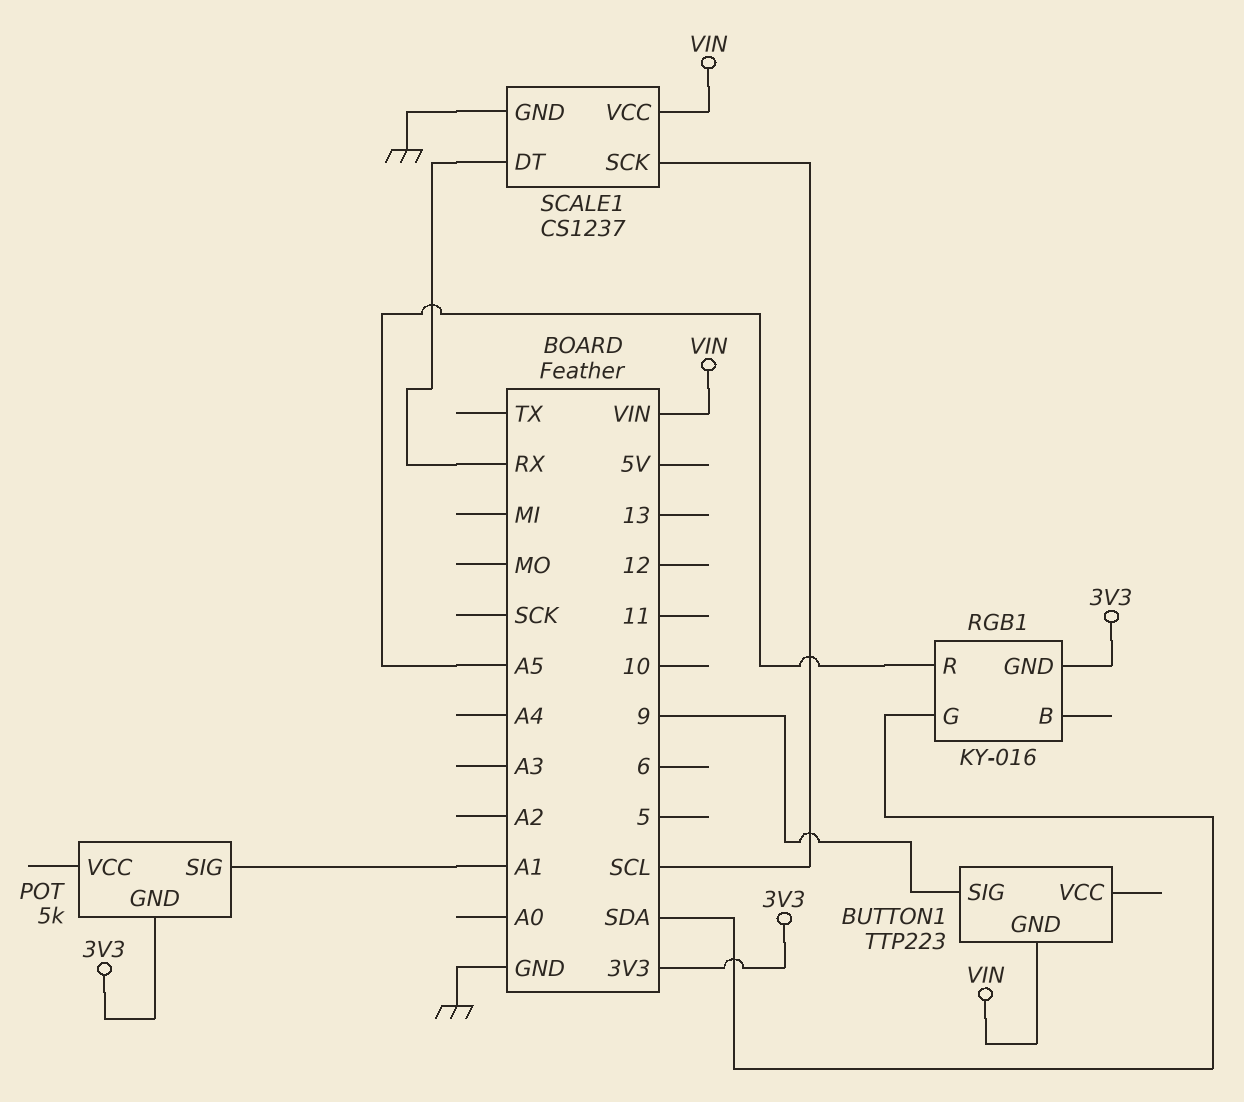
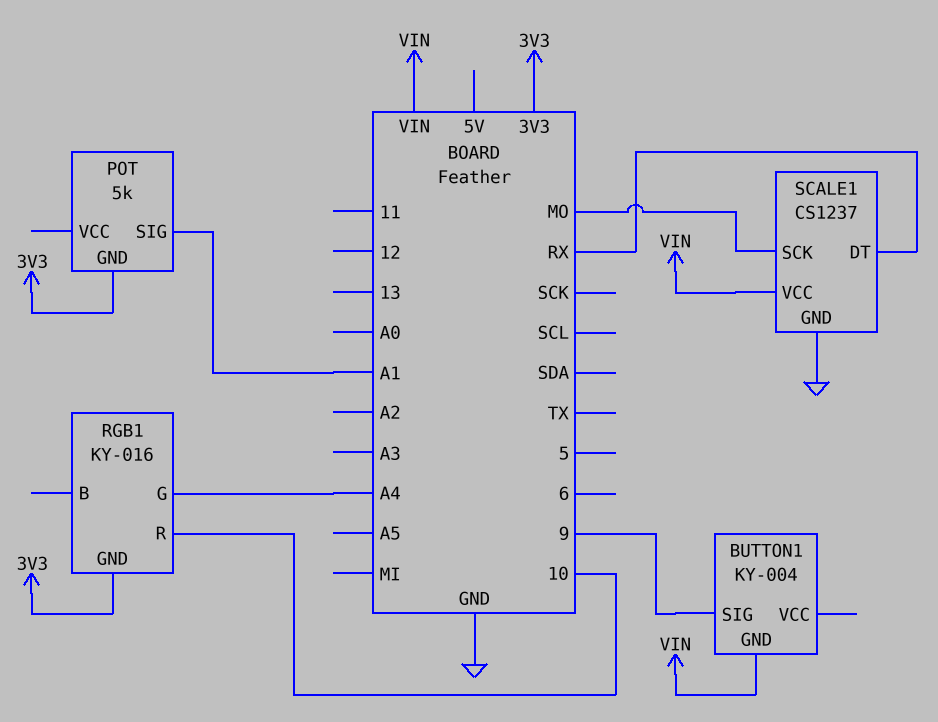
BUTTON1: TTP223 -> KY-004
RGB1 pin G: SDA -> A4
RGB1 pin R: A5 -> 10
SCALE1 pin SCK: SCL -> MO

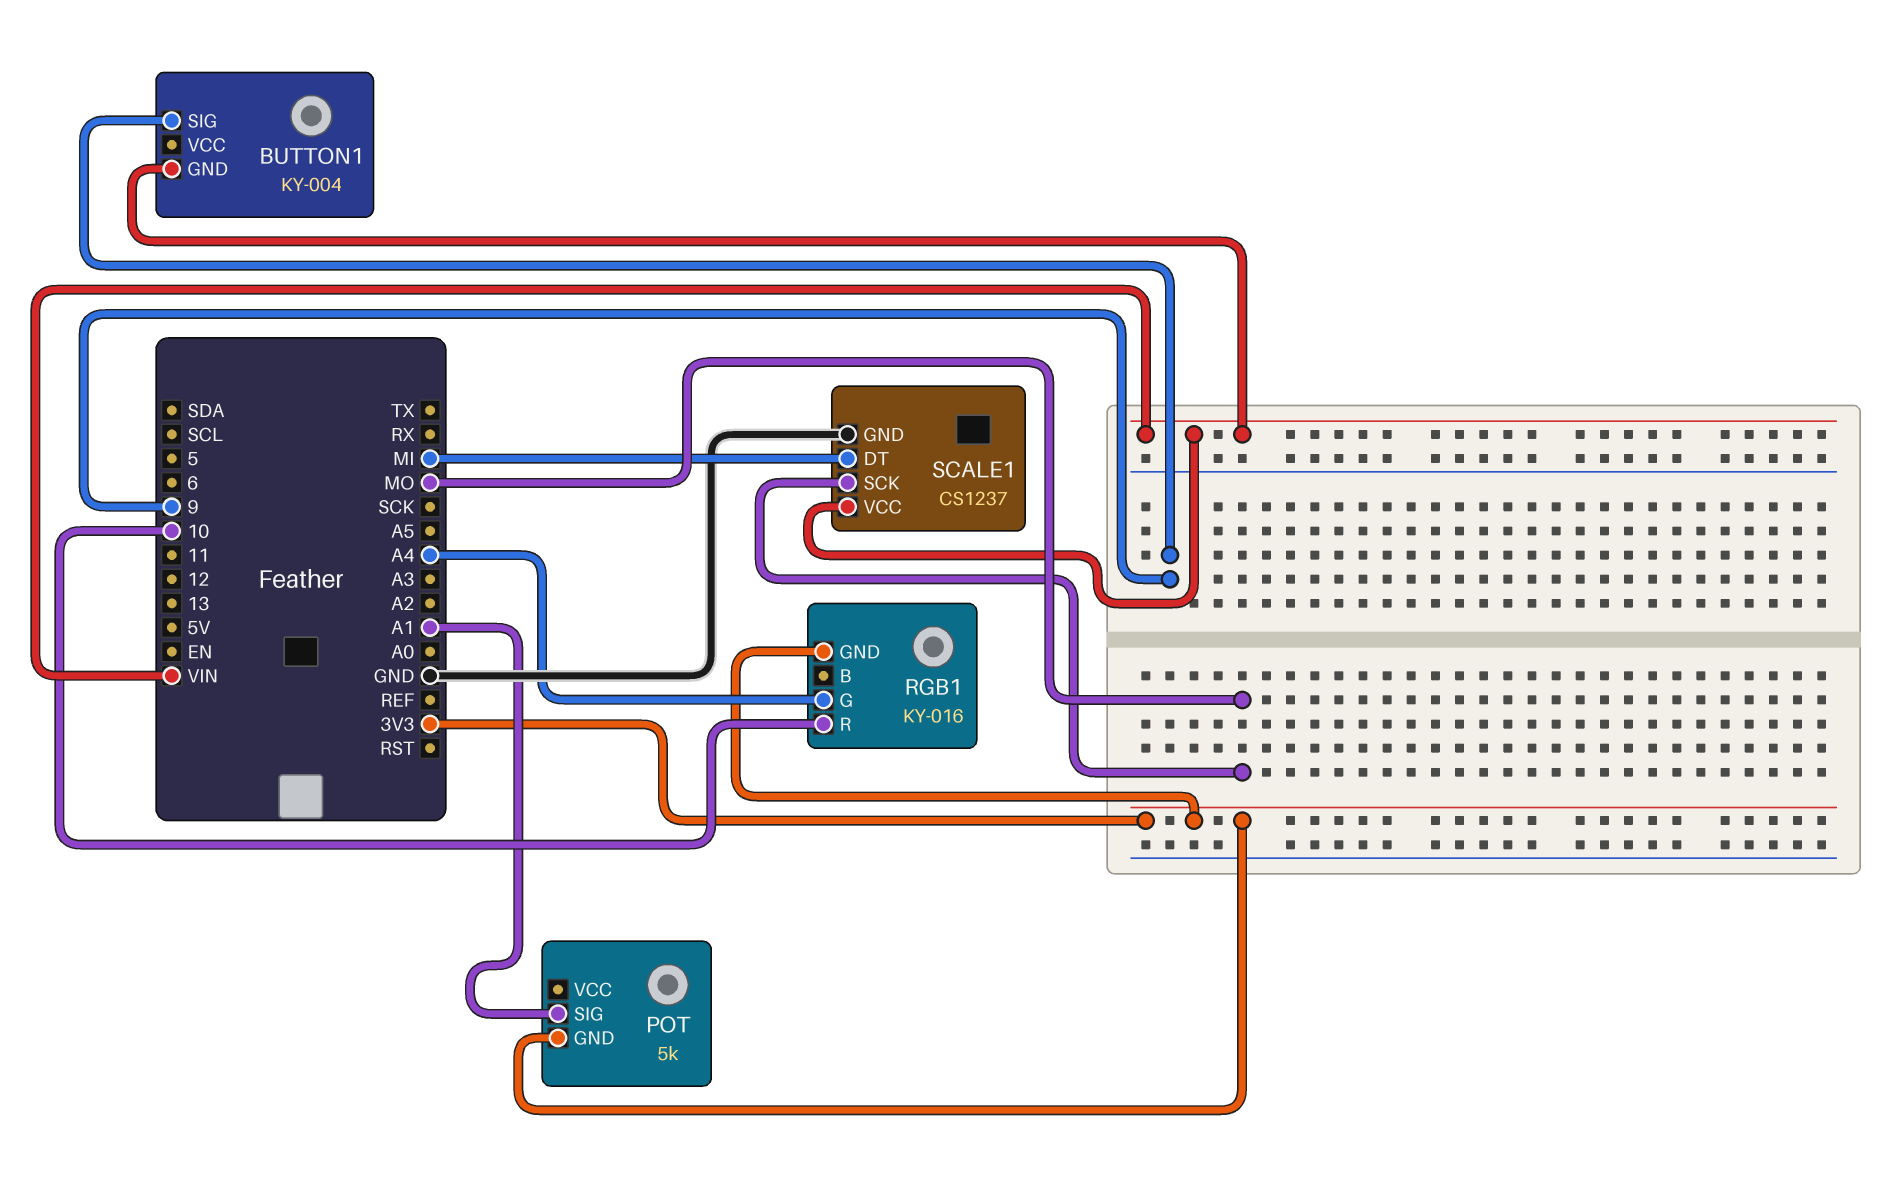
SCALE1 pin DT: RX -> MI

